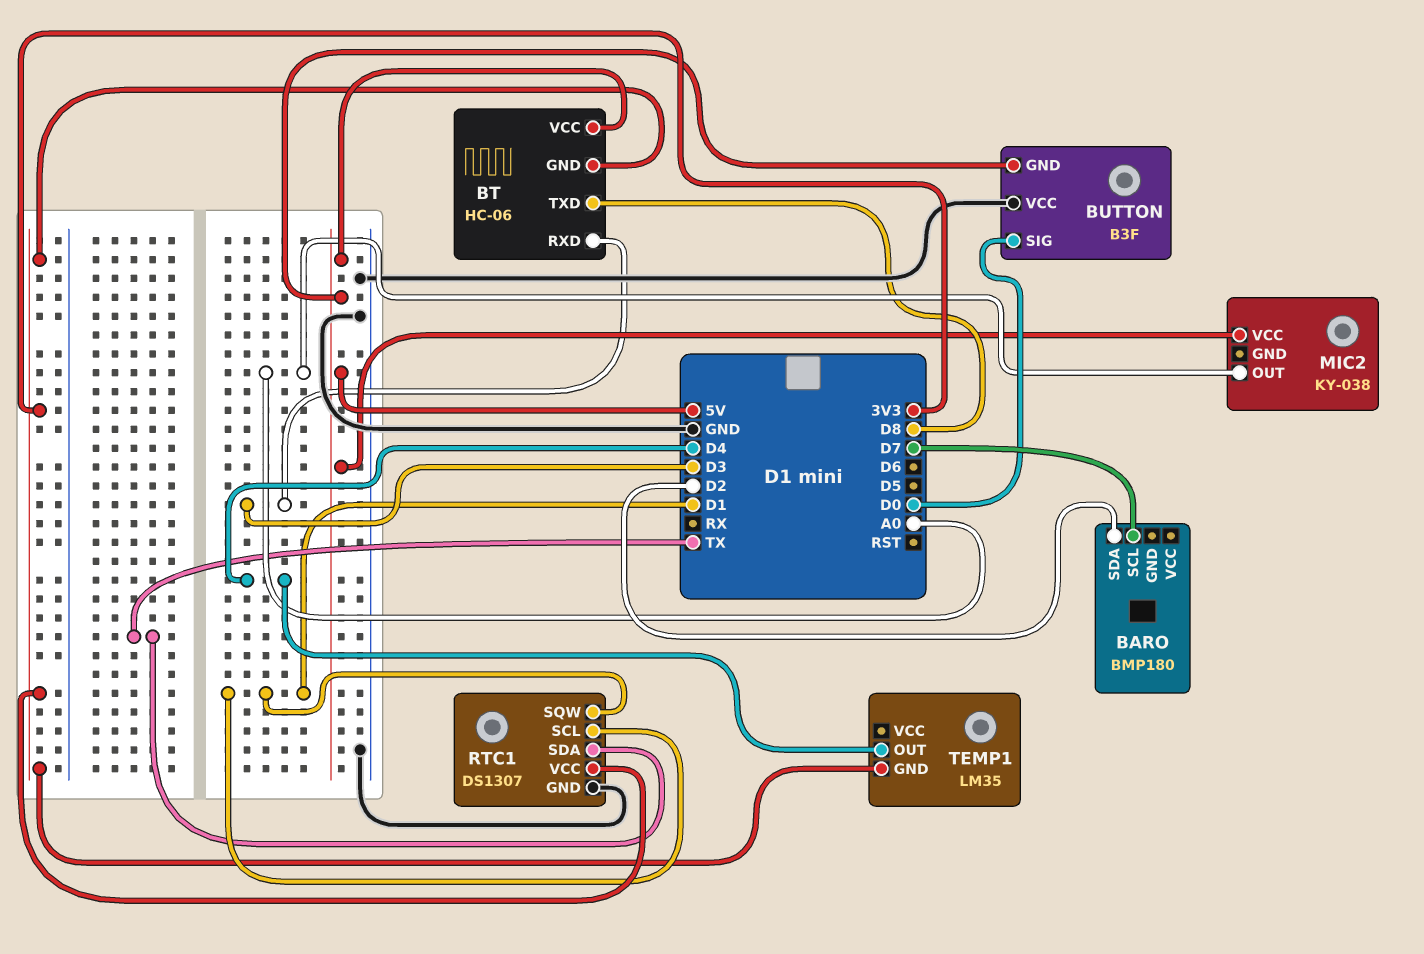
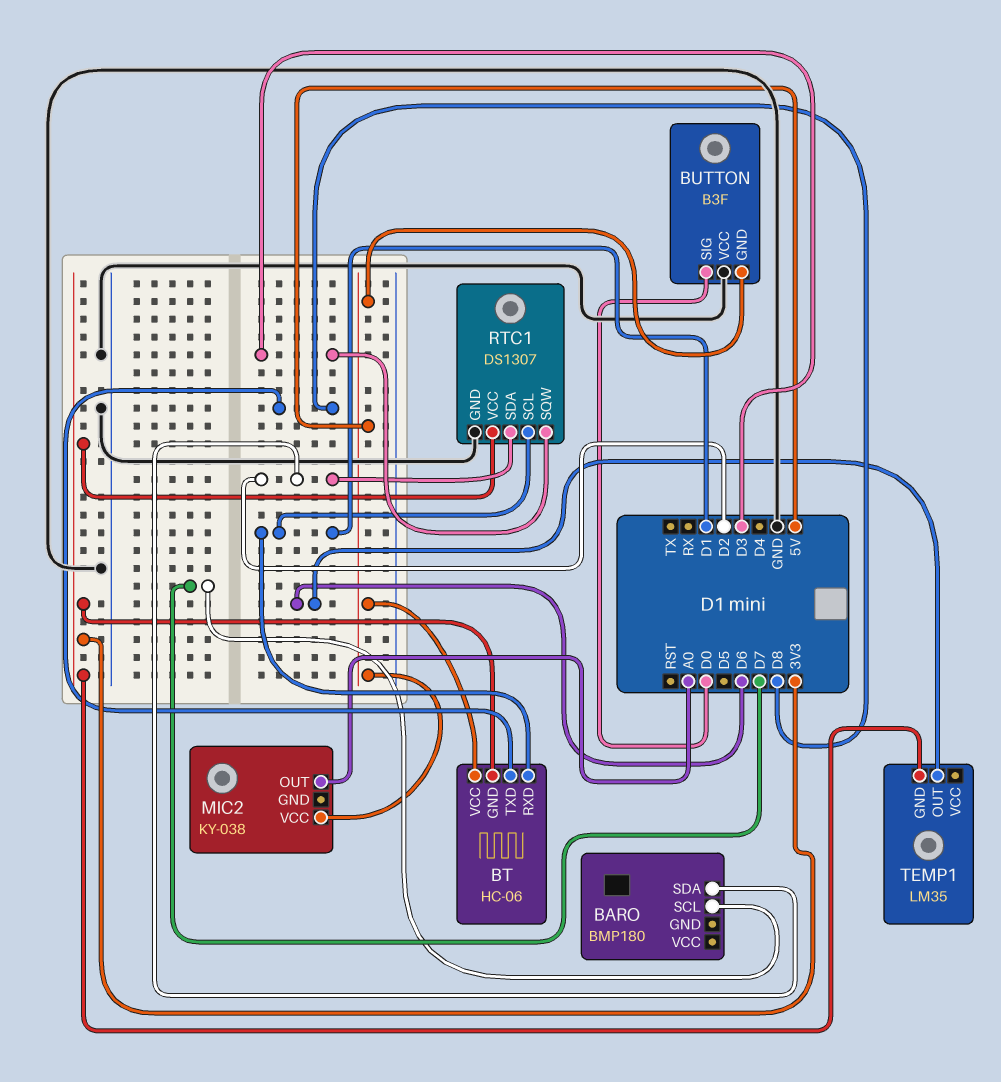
BT pin RXD: D3 -> D1
RTC1 pin SDA: TX -> D2
RTC1 pin SQW: D1 -> D3
TEMP1 pin OUT: D4 -> D6

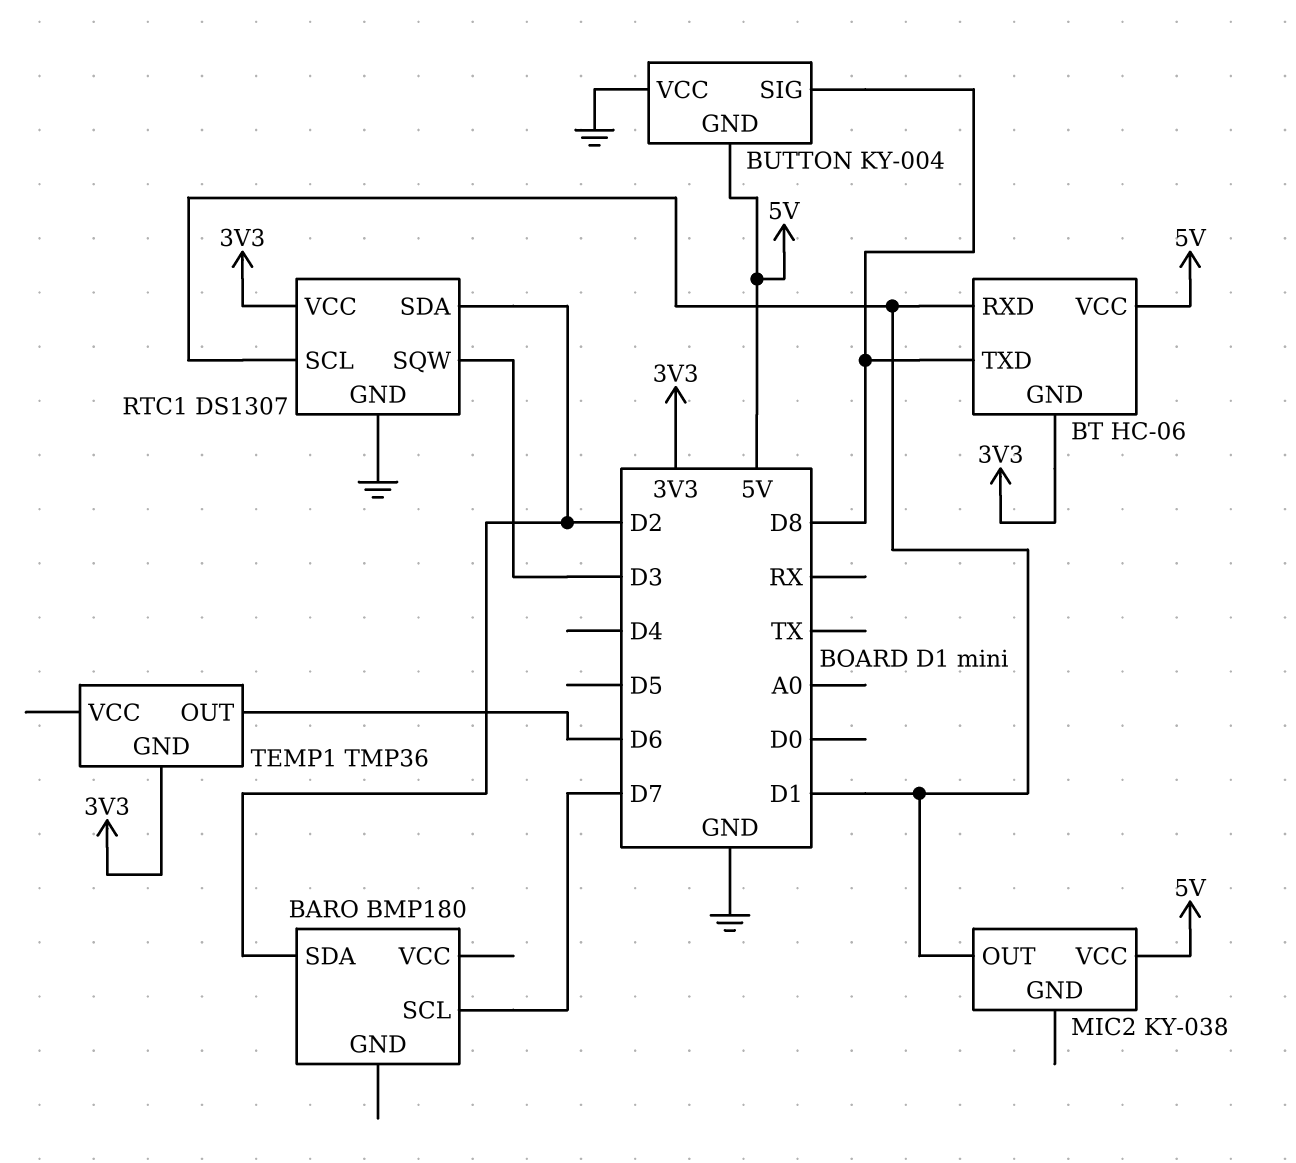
BUTTON: B3F -> KY-004
BUTTON pin SIG: D0 -> D8
MIC2 pin OUT: A0 -> D1
TEMP1: LM35 -> TMP36

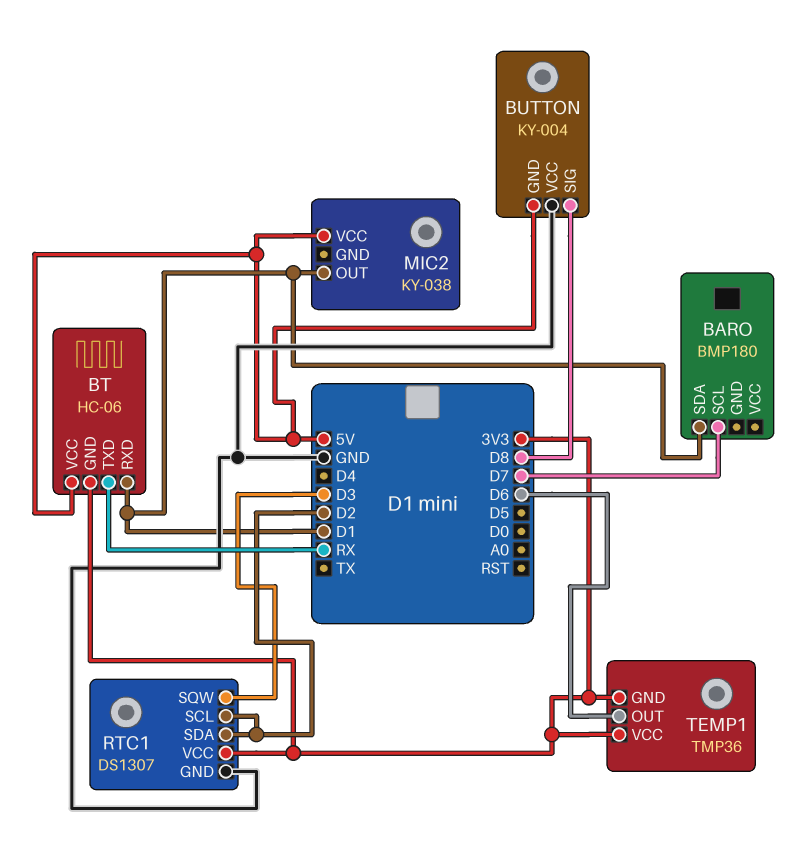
BARO pin SDA: D2 -> D1
BT pin TXD: D8 -> RX
RTC1 pin SCL: D1 -> D2
TEMP1 pin VCC: none -> 3V3

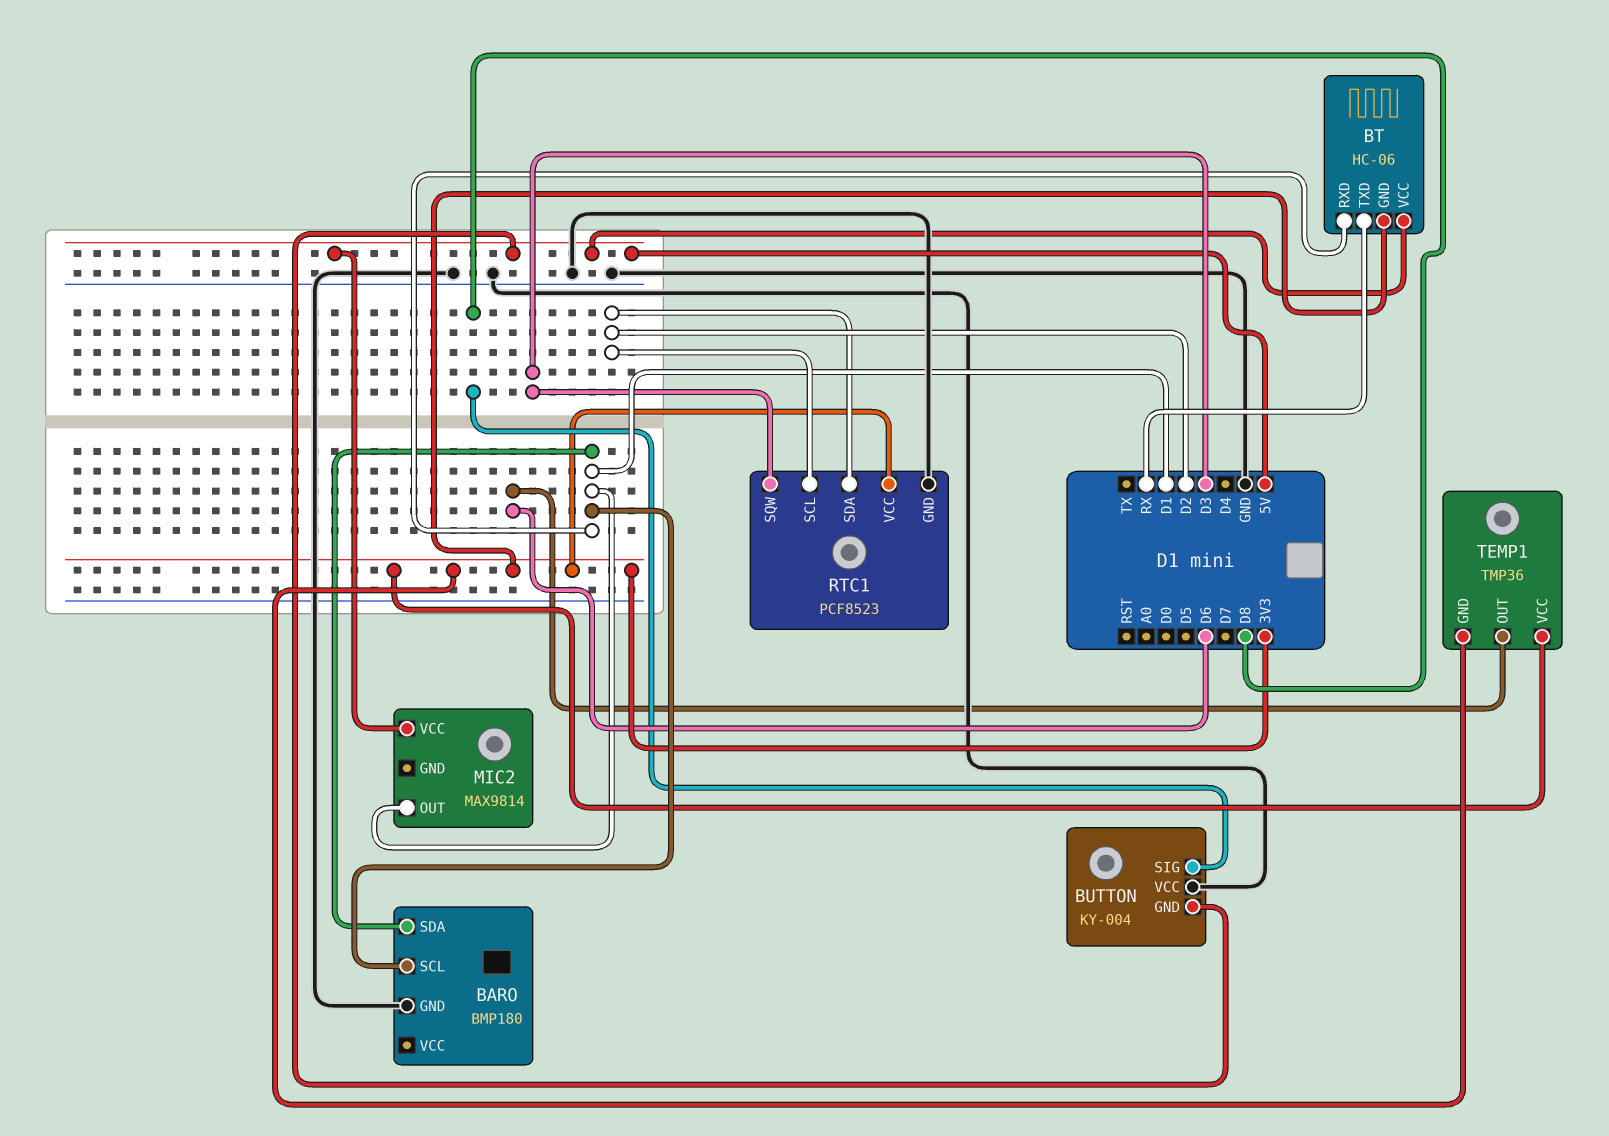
BARO pin GND: none -> GND
BARO pin SCL: D7 -> D1
MIC2: KY-038 -> MAX9814
RTC1: DS1307 -> PCF8523

